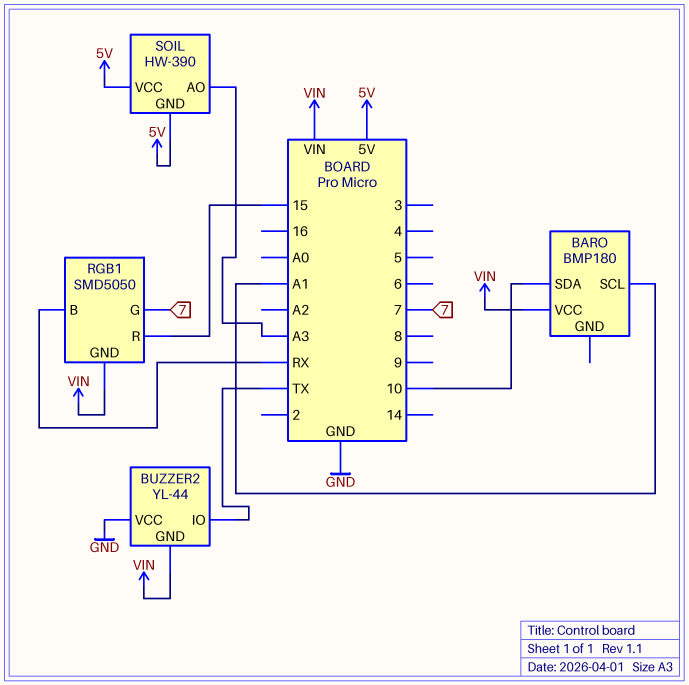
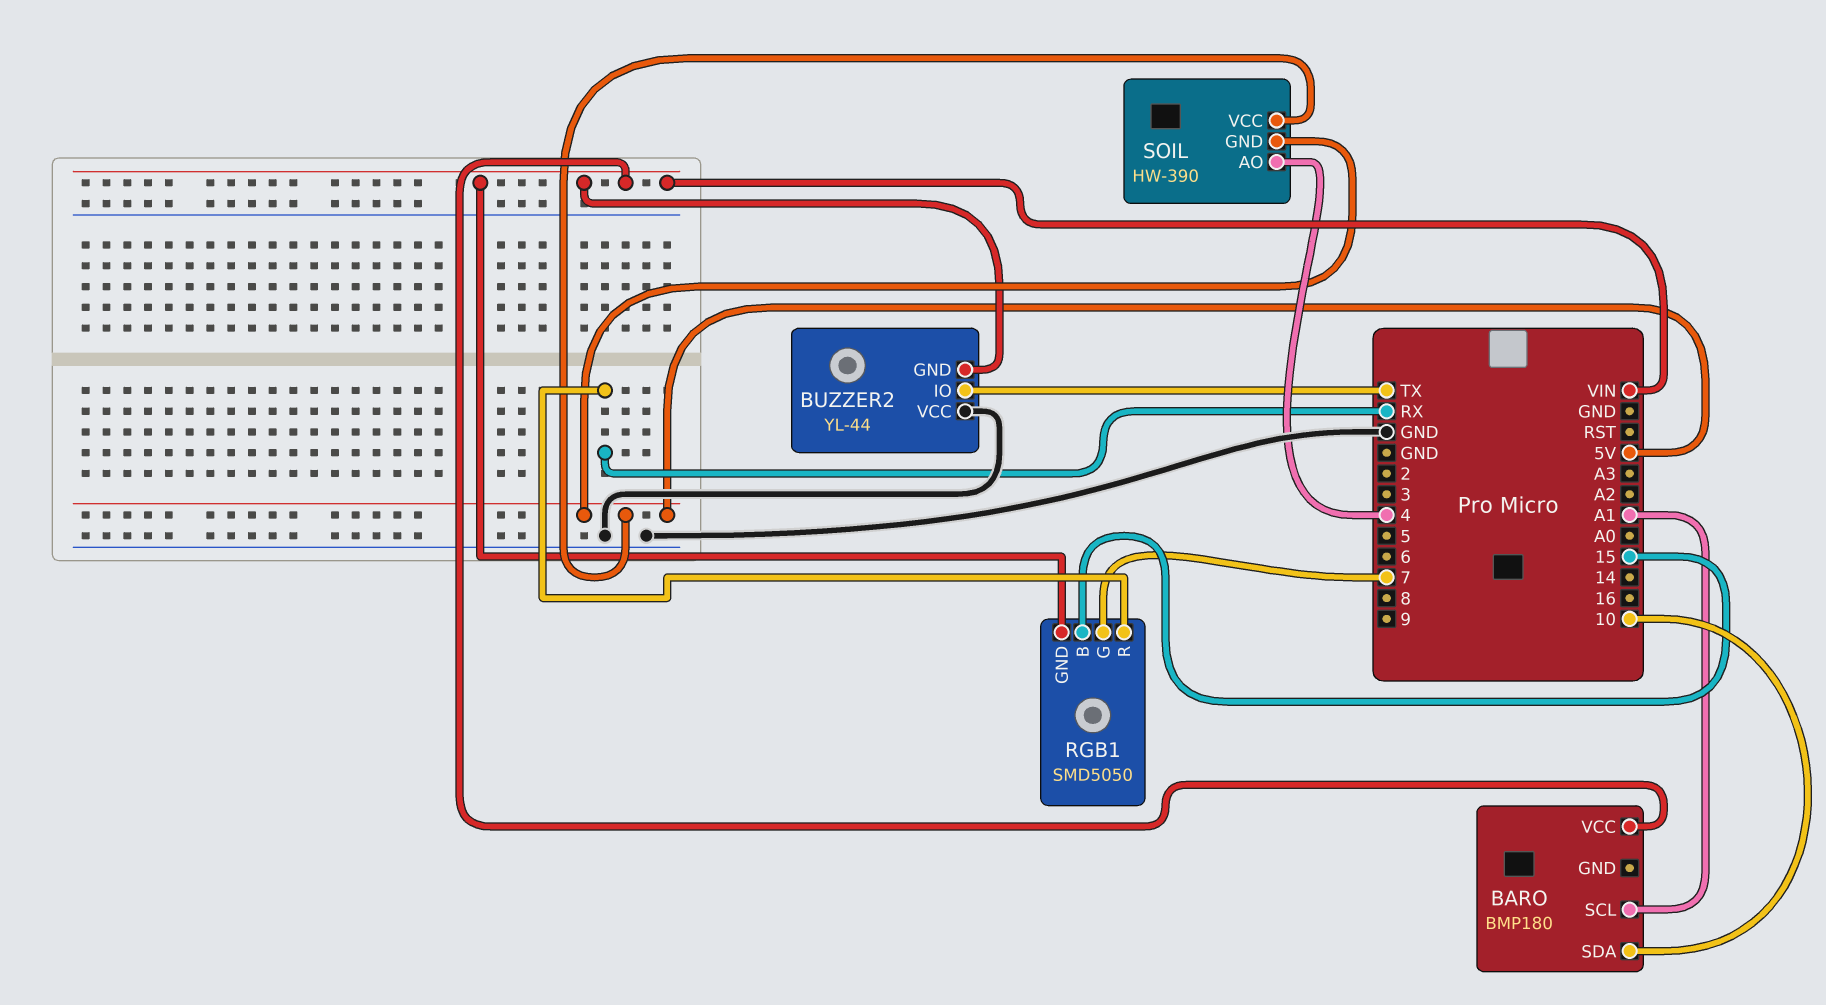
RGB1 pin B: RX -> 15
RGB1 pin R: 15 -> RX
SOIL pin AO: A3 -> 4

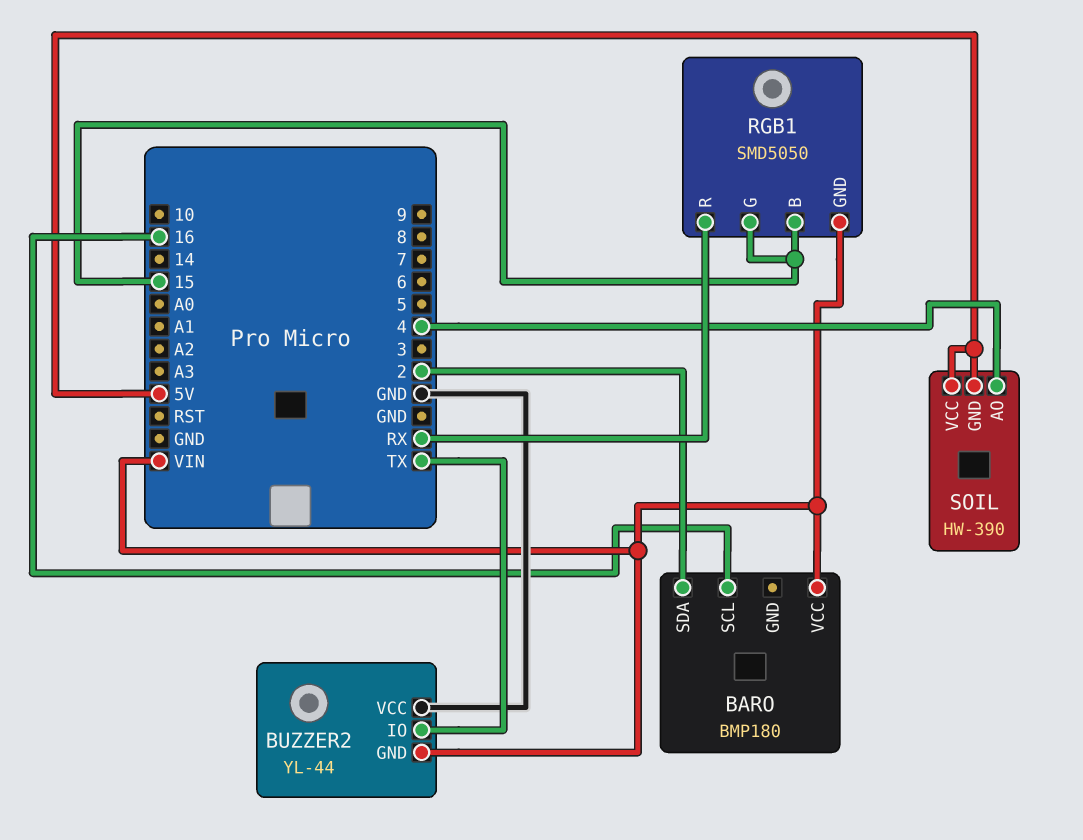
BARO pin SCL: A1 -> 16
BARO pin SDA: 10 -> 2
RGB1 pin G: 7 -> 15

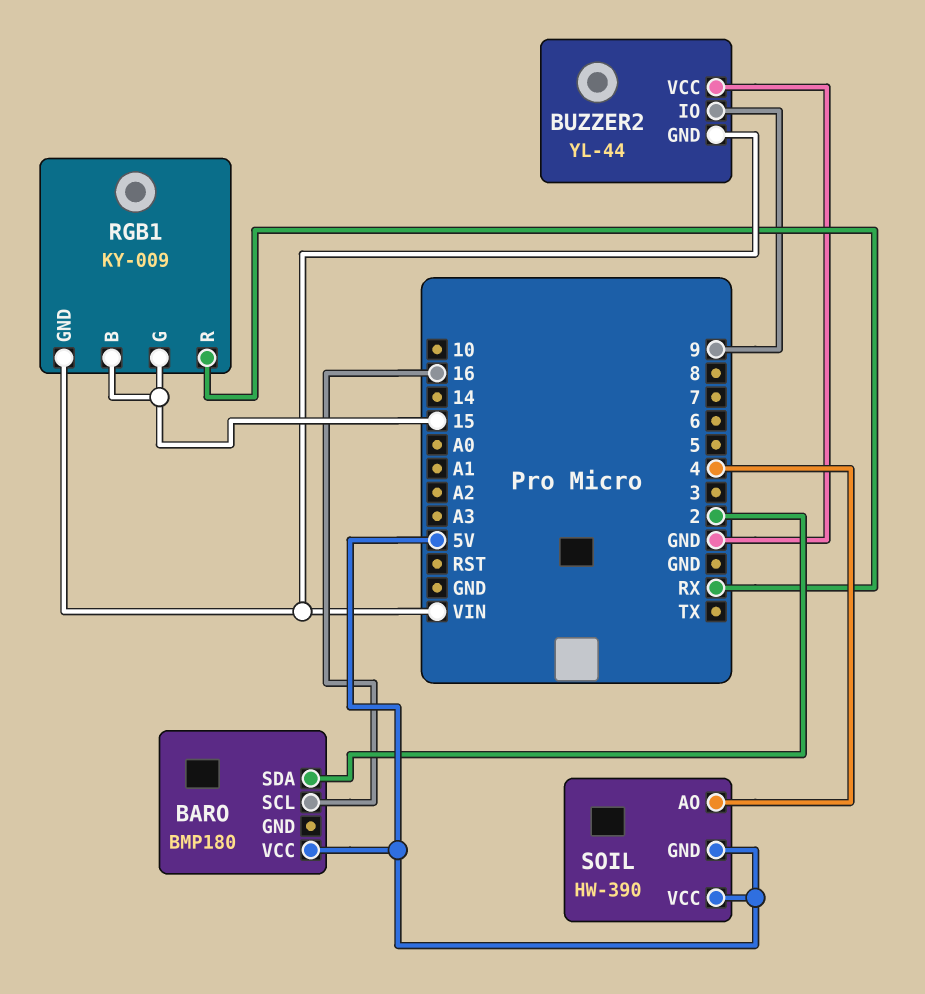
BARO pin VCC: VIN -> 5V
BUZZER2 pin IO: TX -> 9
RGB1: SMD5050 -> KY-009

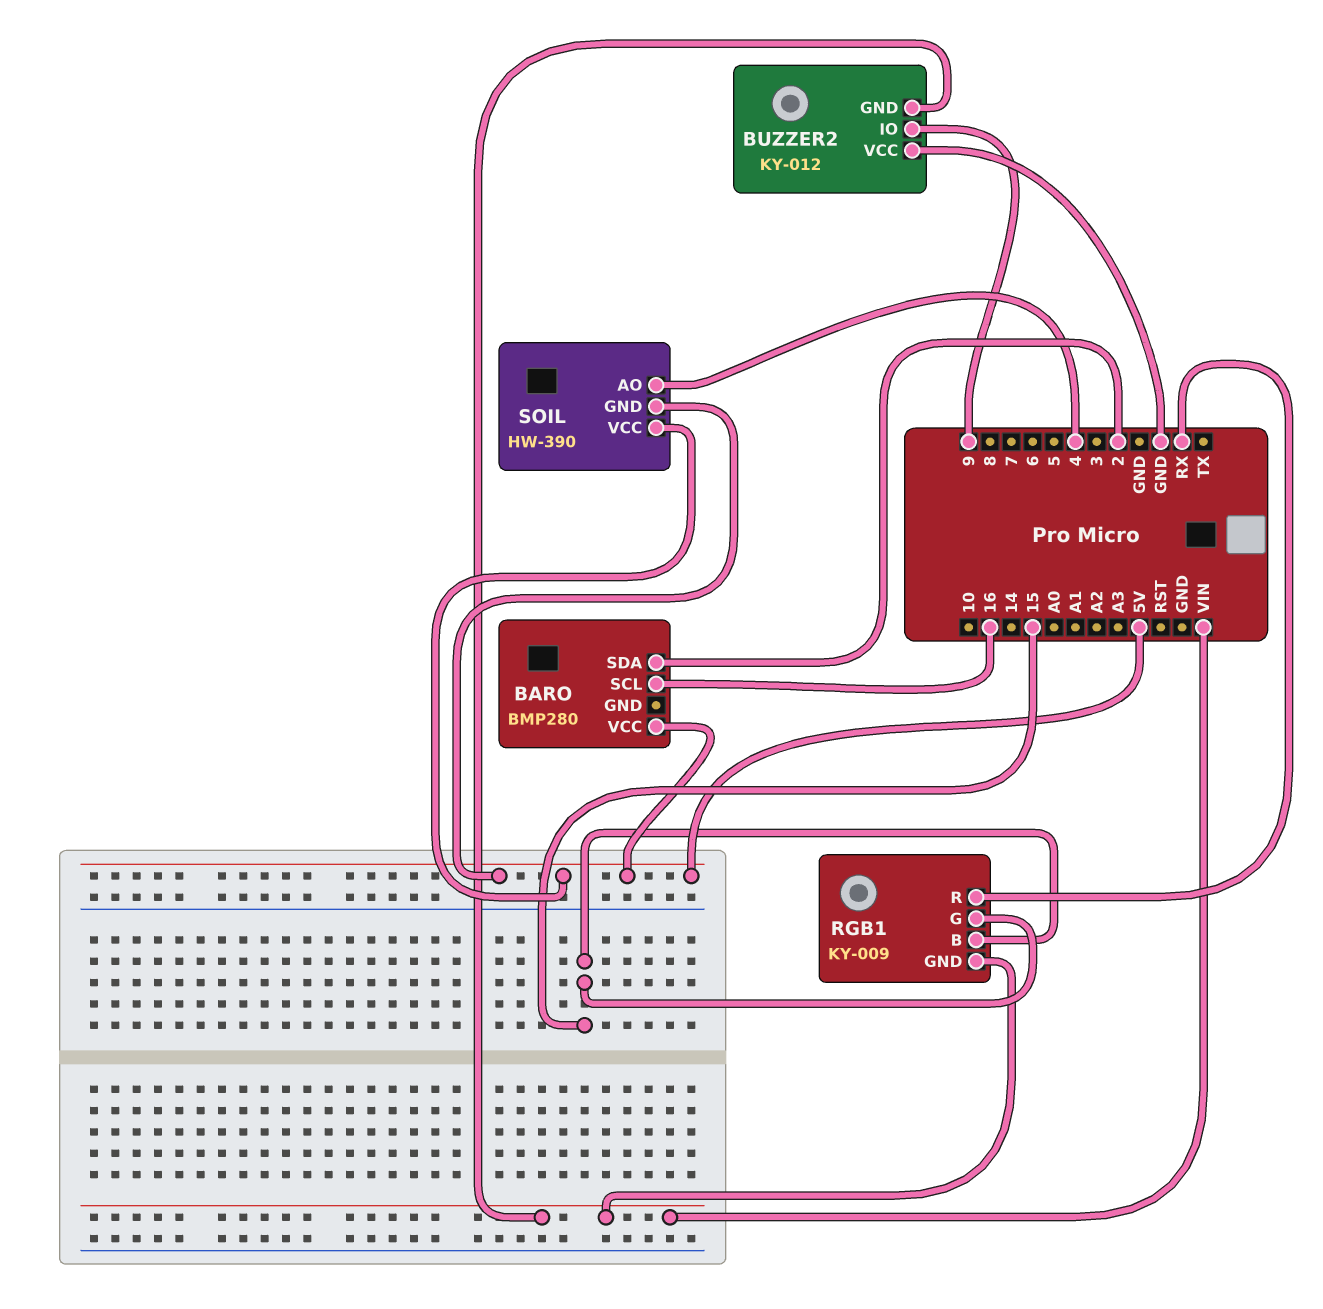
BARO: BMP180 -> BMP280
BUZZER2: YL-44 -> KY-012

